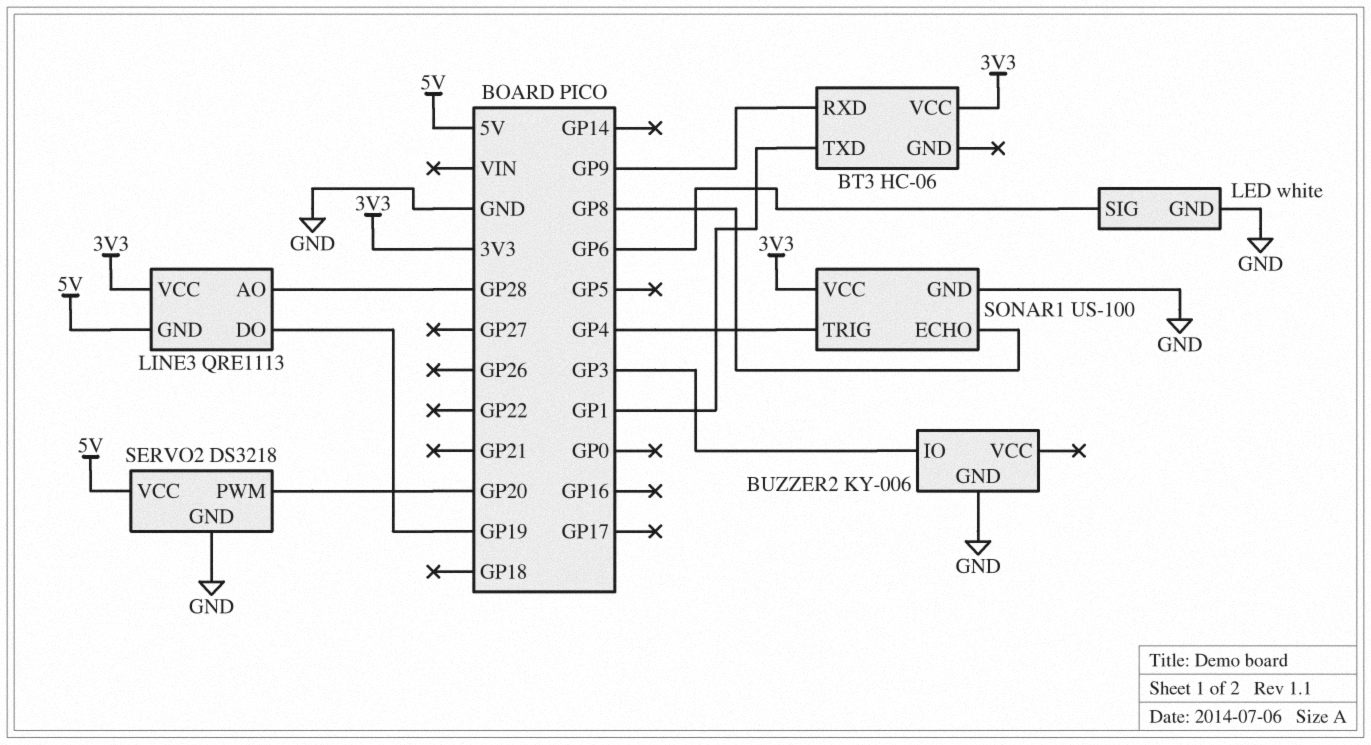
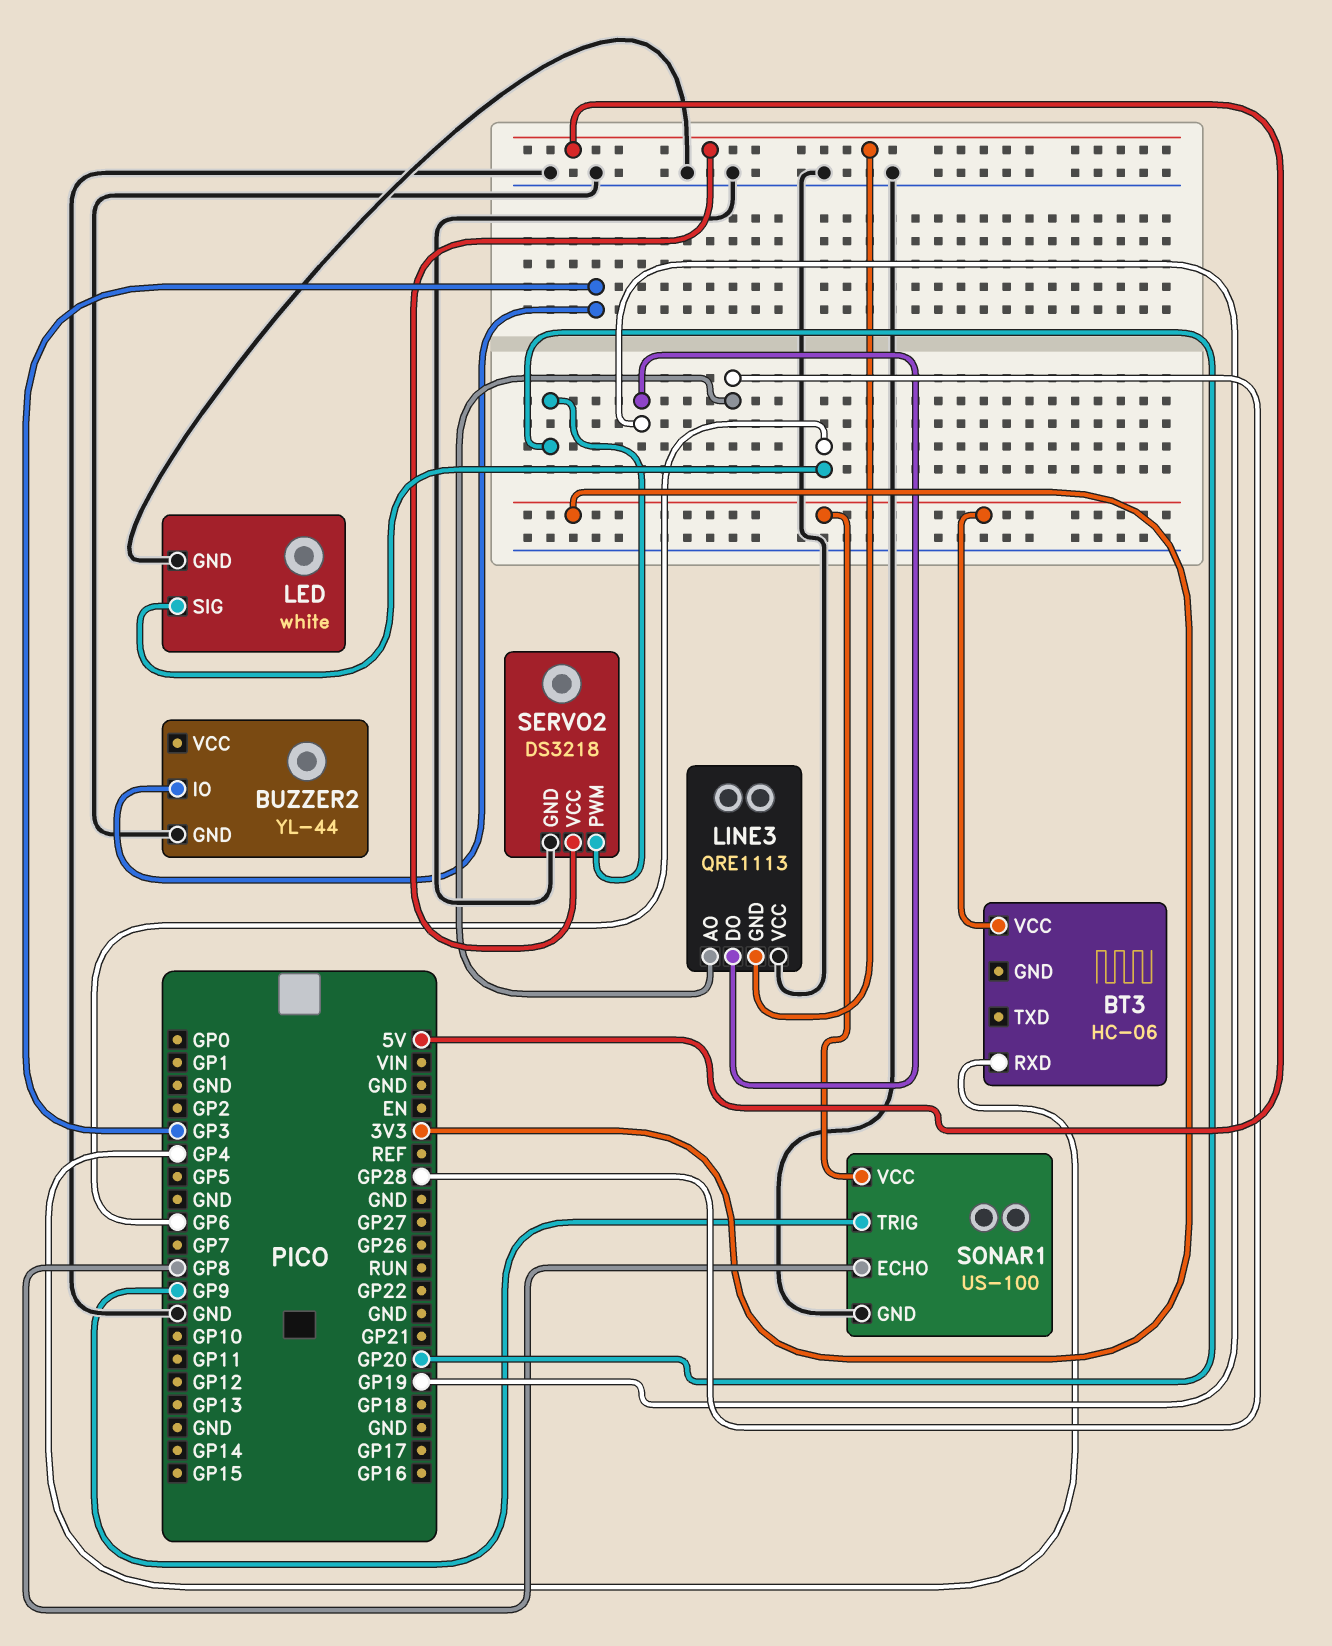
BT3 pin RXD: GP9 -> GP4
BT3 pin TXD: GP1 -> none
BUZZER2: KY-006 -> YL-44
LINE3 pin VCC: 3V3 -> GND
SONAR1 pin TRIG: GP4 -> GP9

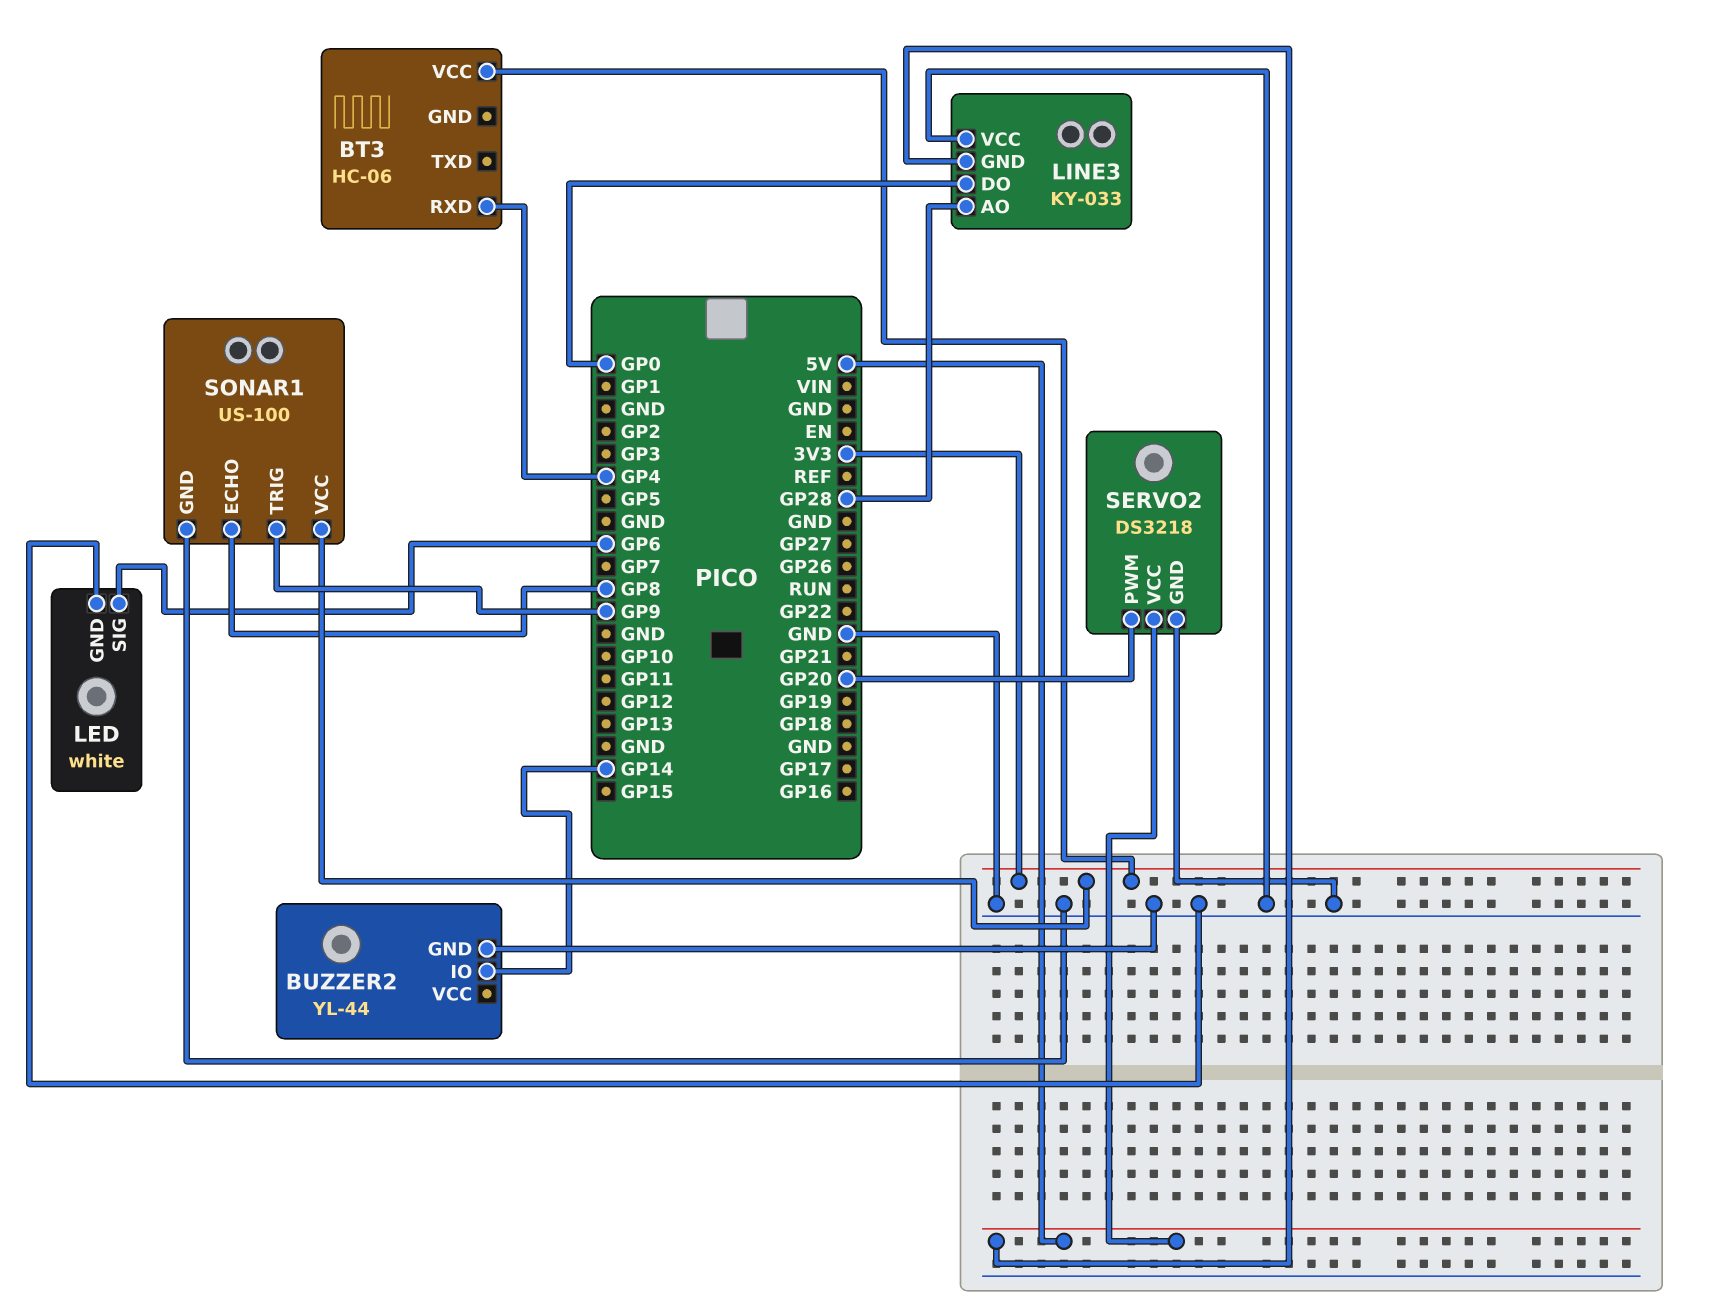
BUZZER2 pin IO: GP3 -> GP14
LINE3: QRE1113 -> KY-033
LINE3 pin DO: GP19 -> GP0

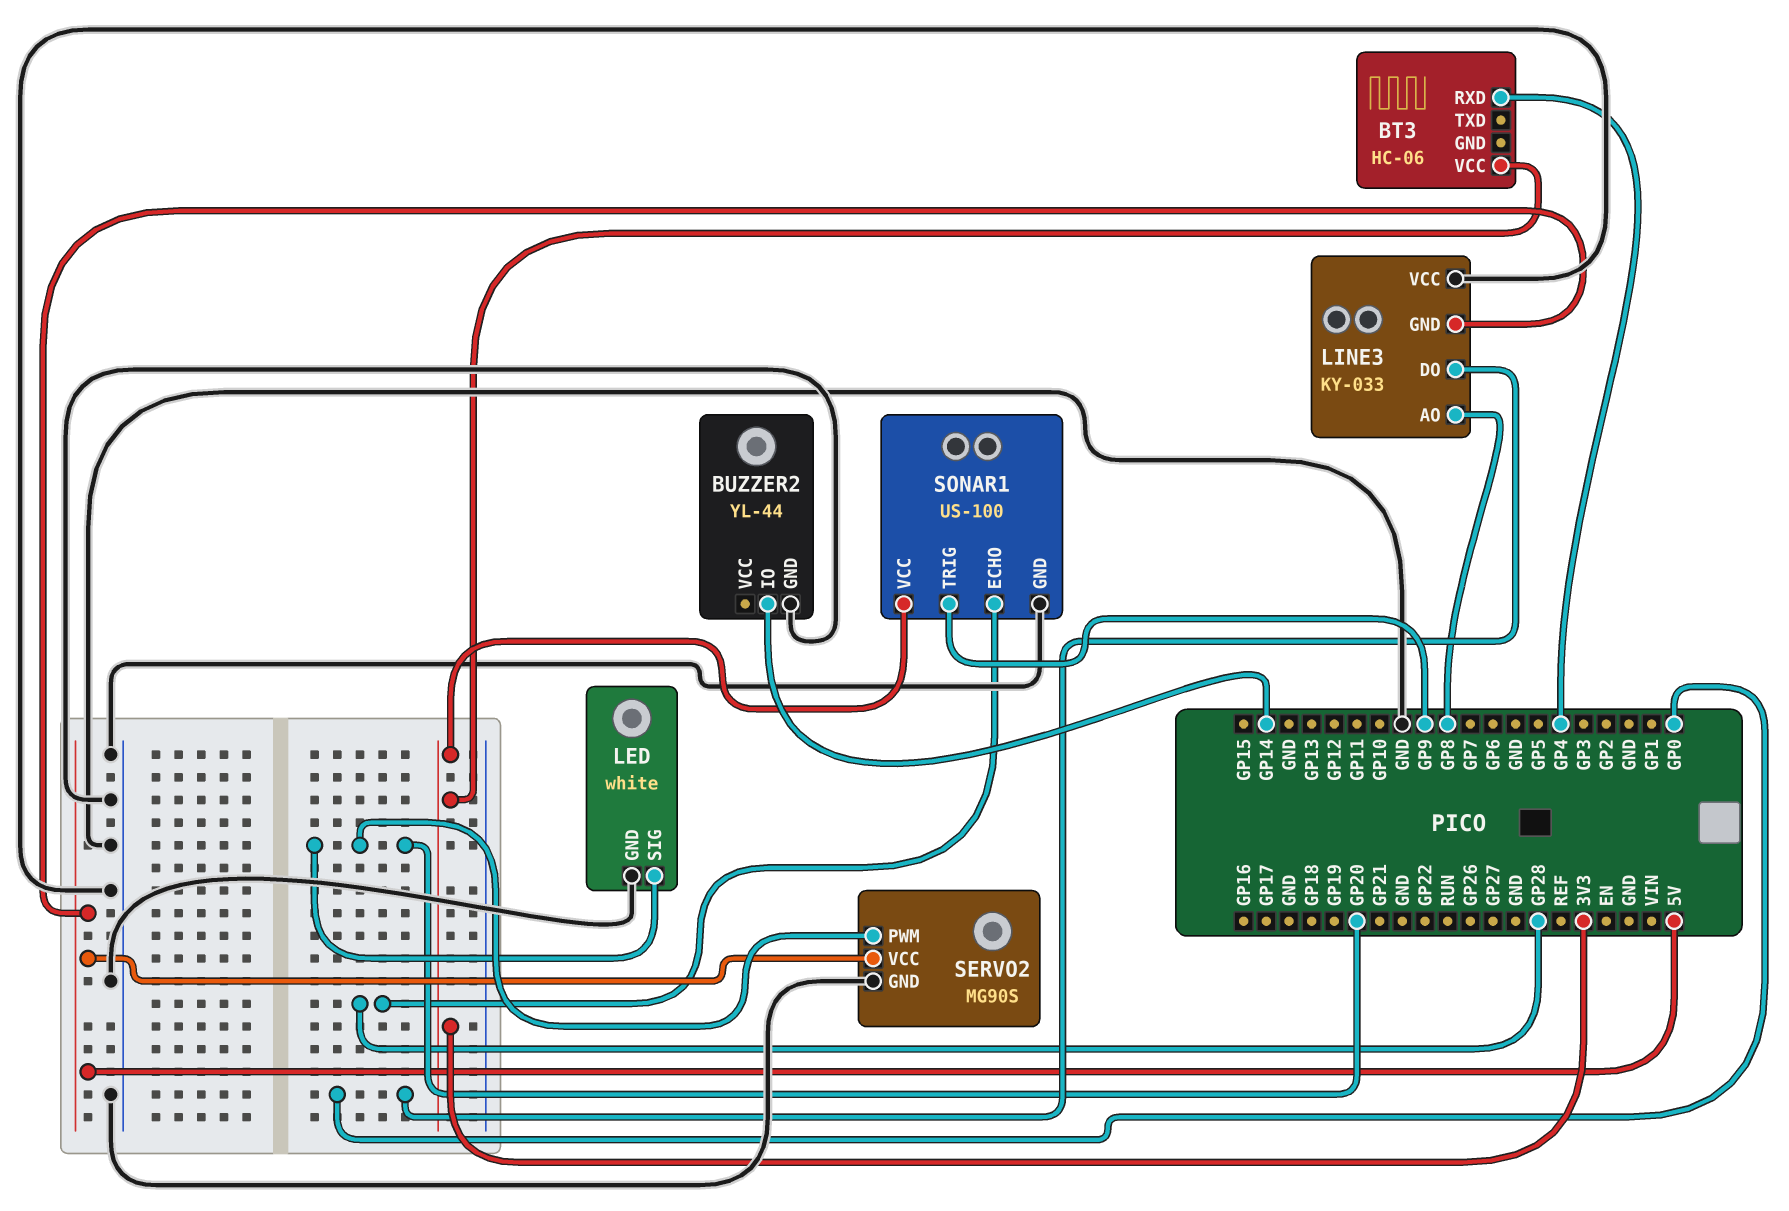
LED pin SIG: GP6 -> GP20
LINE3 pin AO: GP28 -> GP8
SERVO2: DS3218 -> MG90S
SONAR1 pin ECHO: GP8 -> GP28

